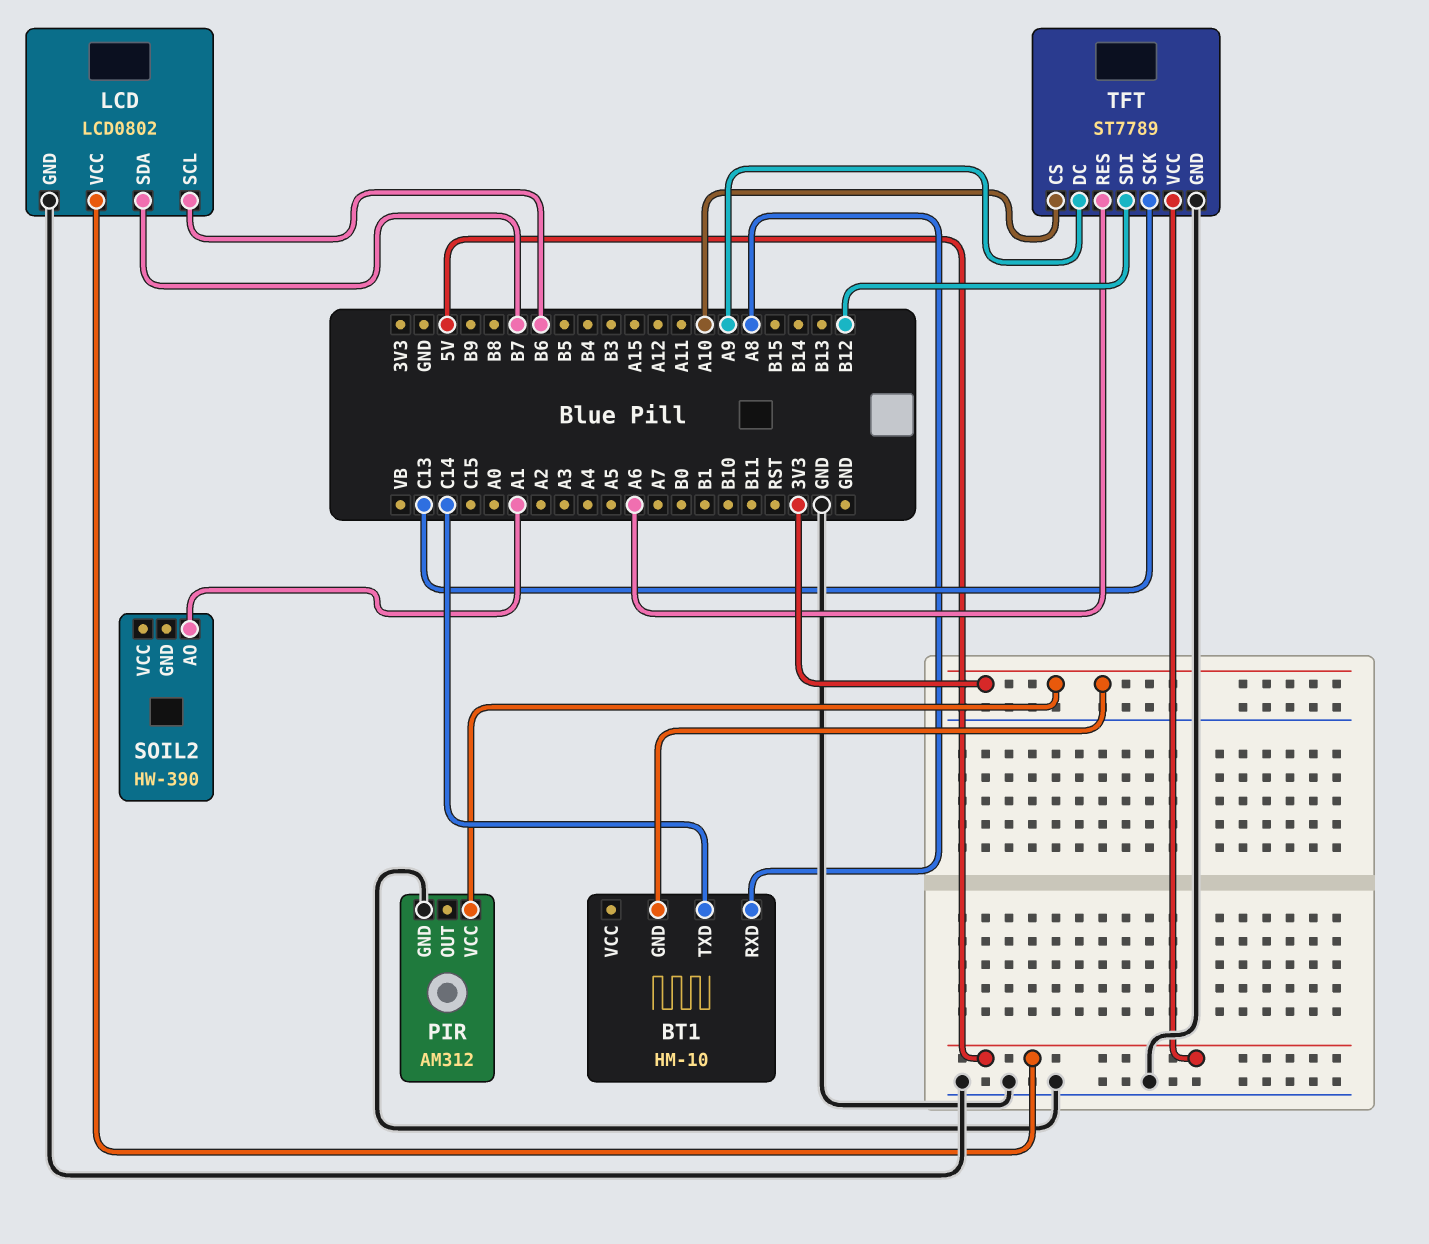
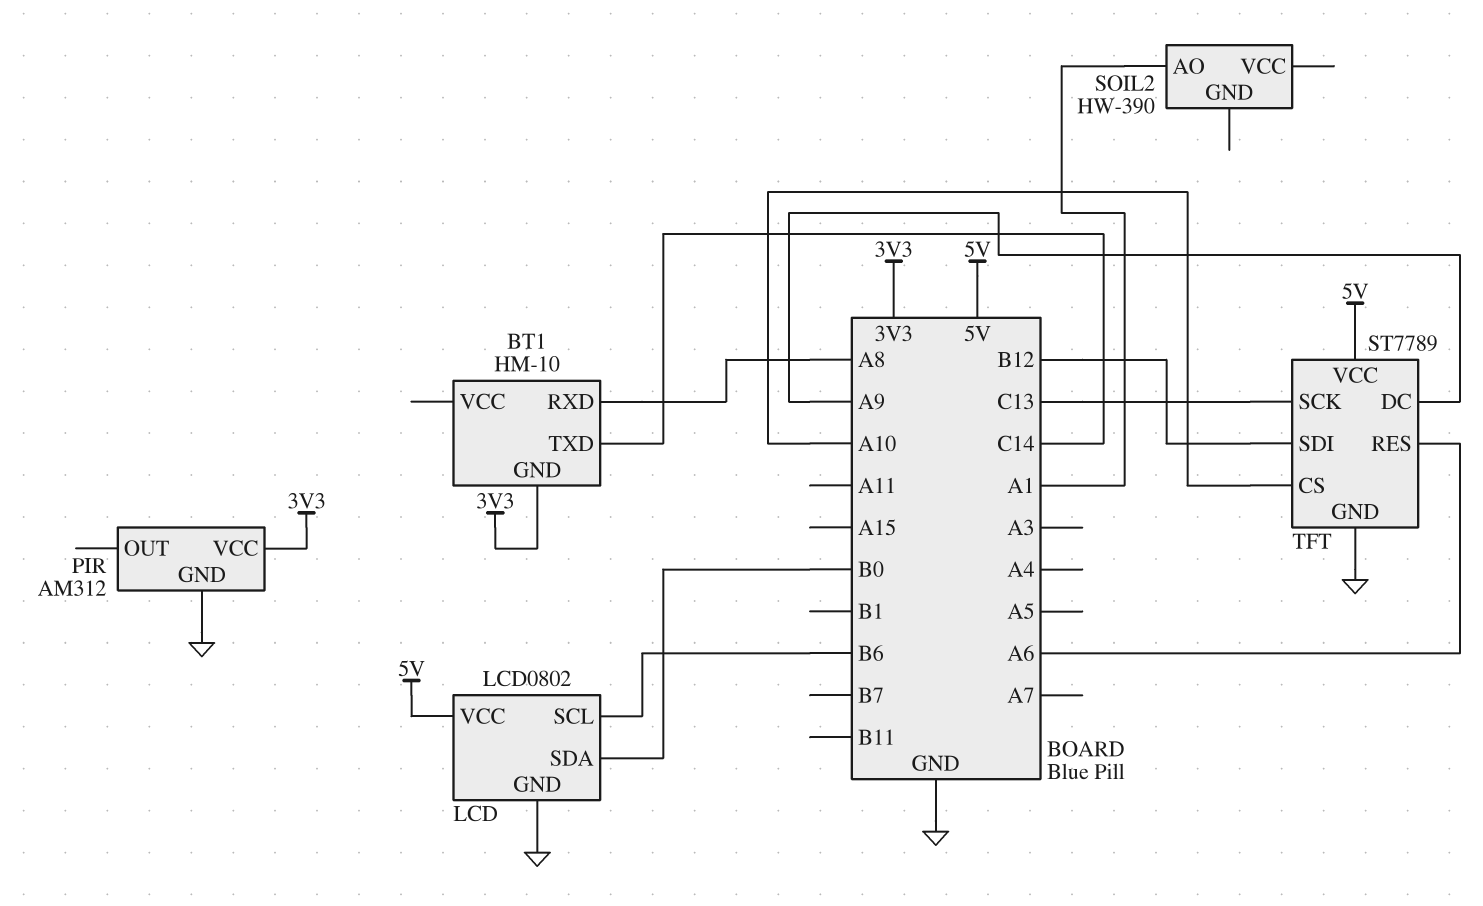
LCD pin SDA: B7 -> B0

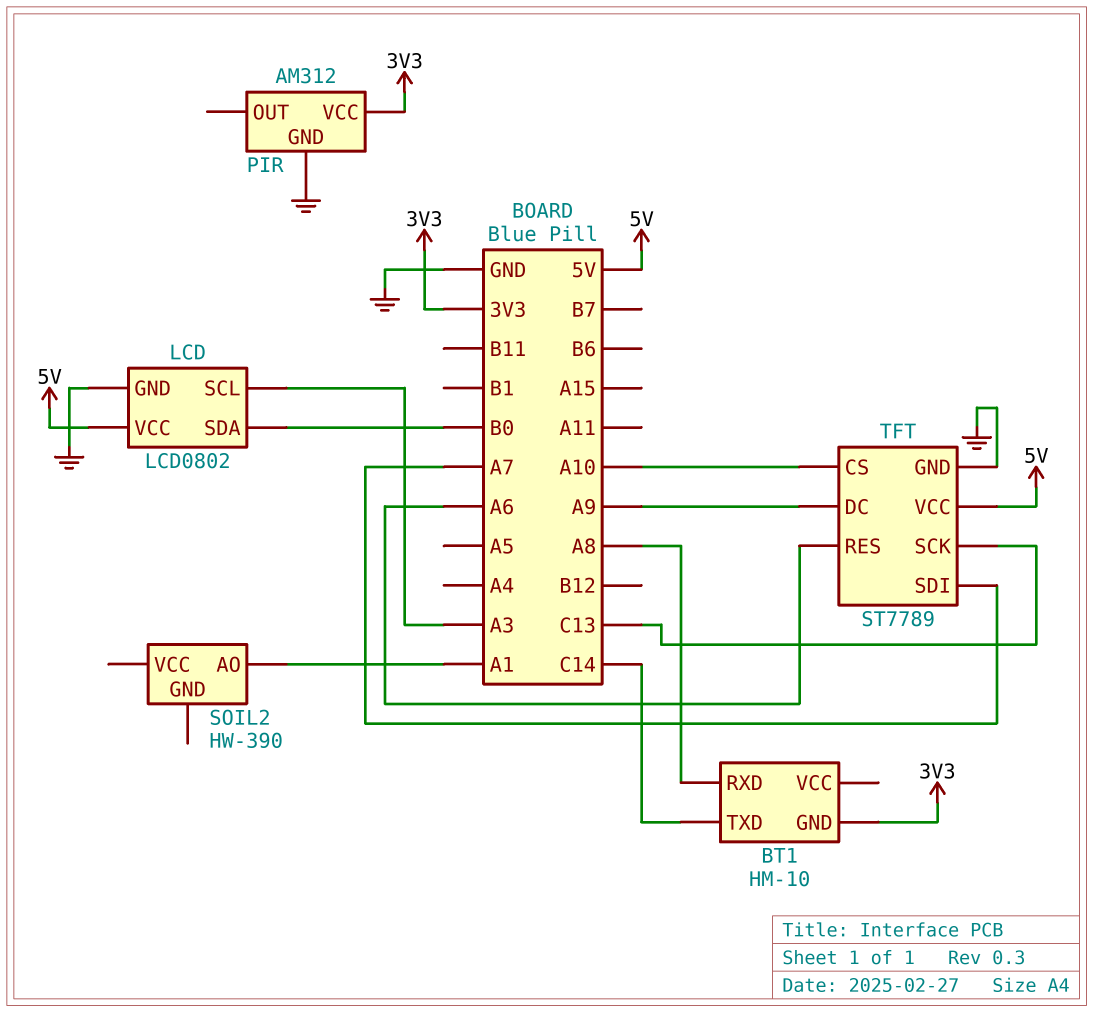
LCD pin SCL: B6 -> A3
TFT pin SDI: B12 -> A7

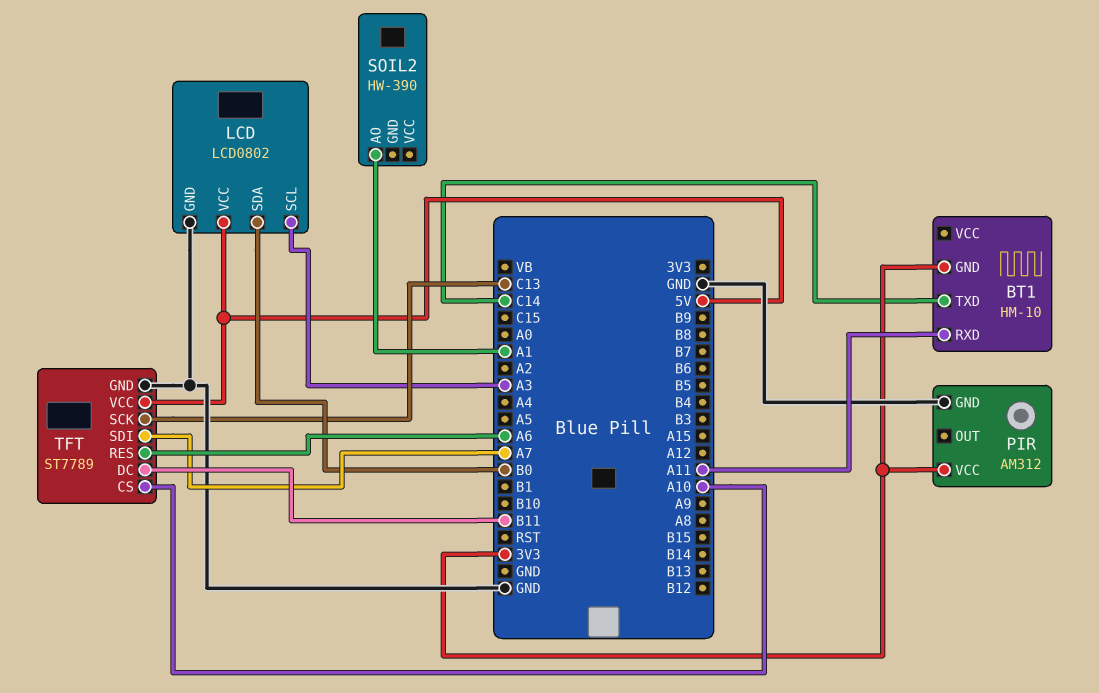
BT1 pin RXD: A8 -> A11
TFT pin DC: A9 -> B11

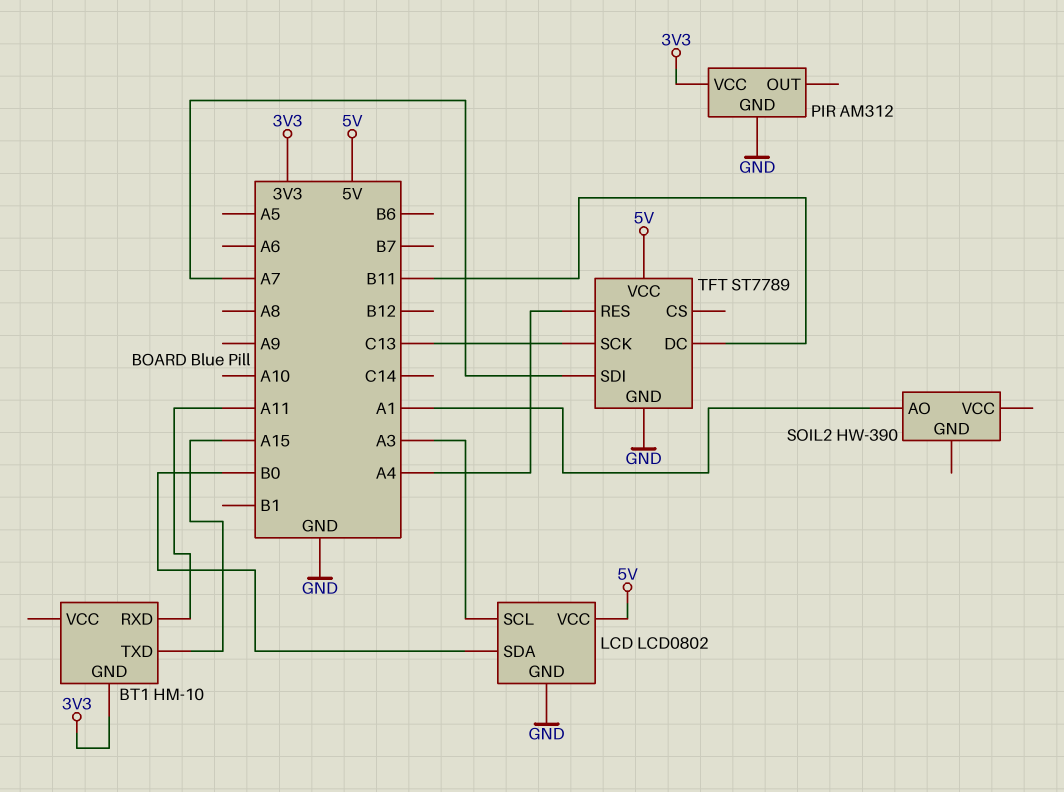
BT1 pin TXD: C14 -> A15
TFT pin CS: A10 -> none
TFT pin RES: A6 -> A4

